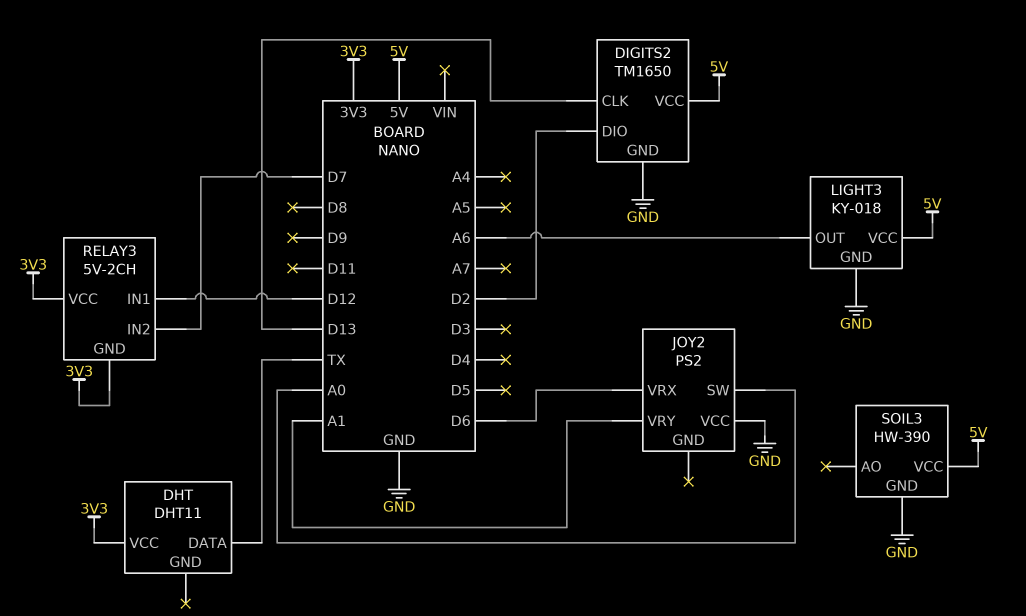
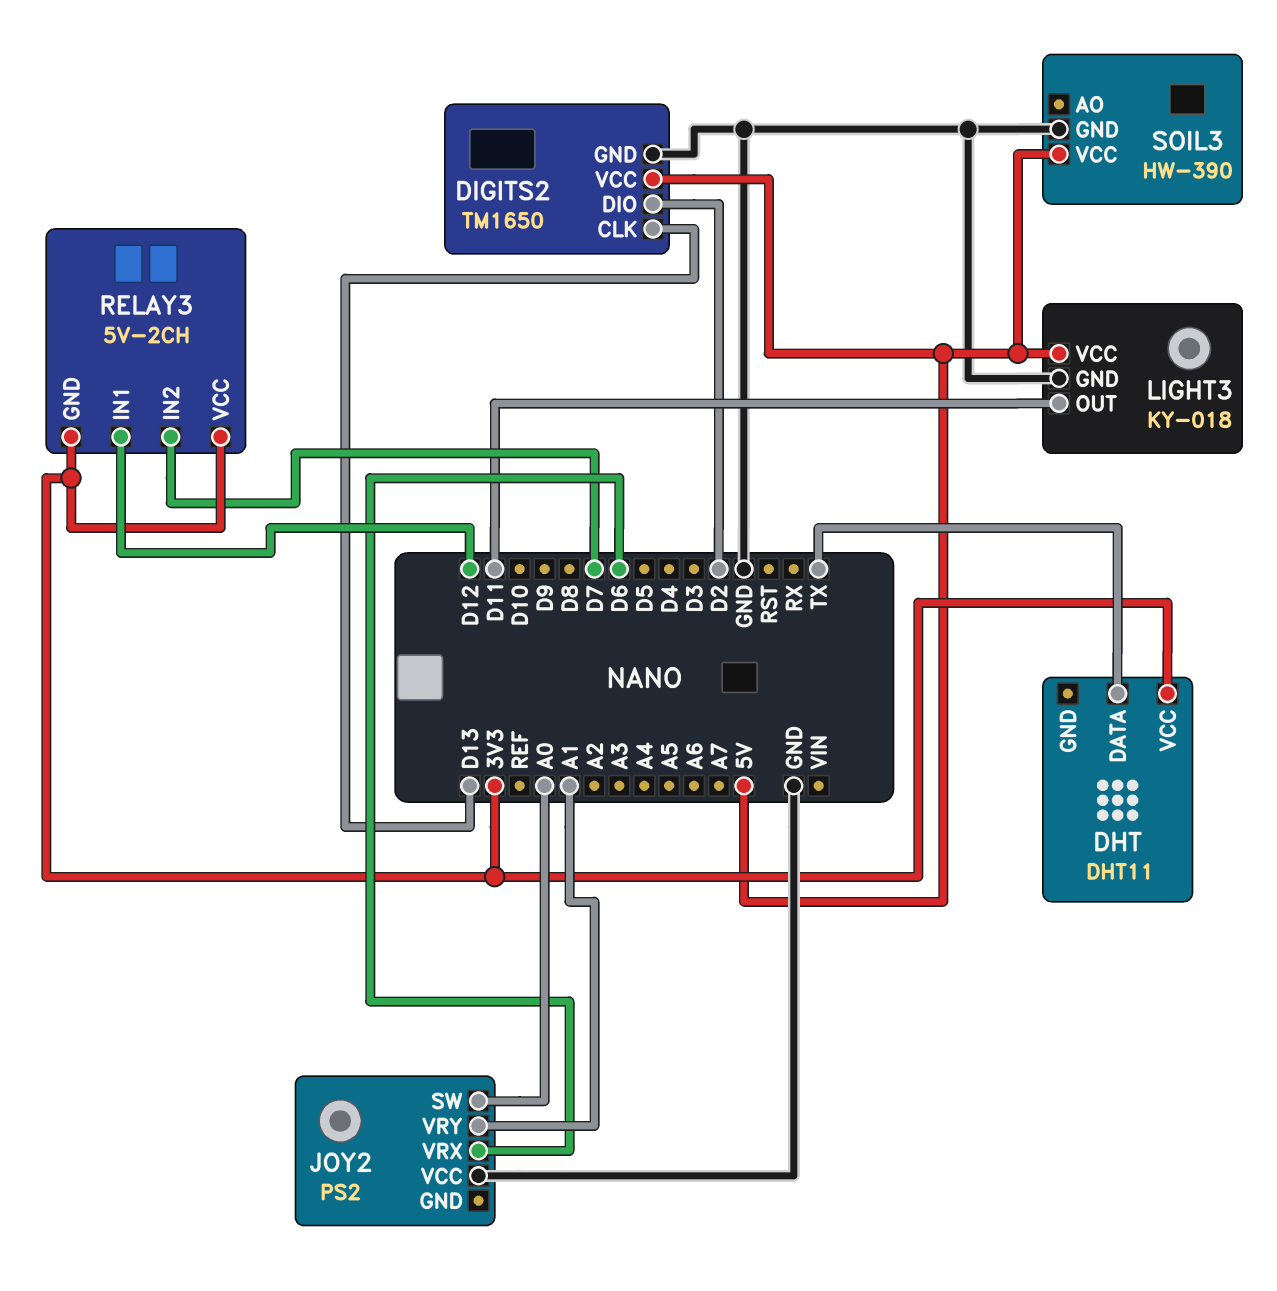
LIGHT3 pin OUT: A6 -> D11

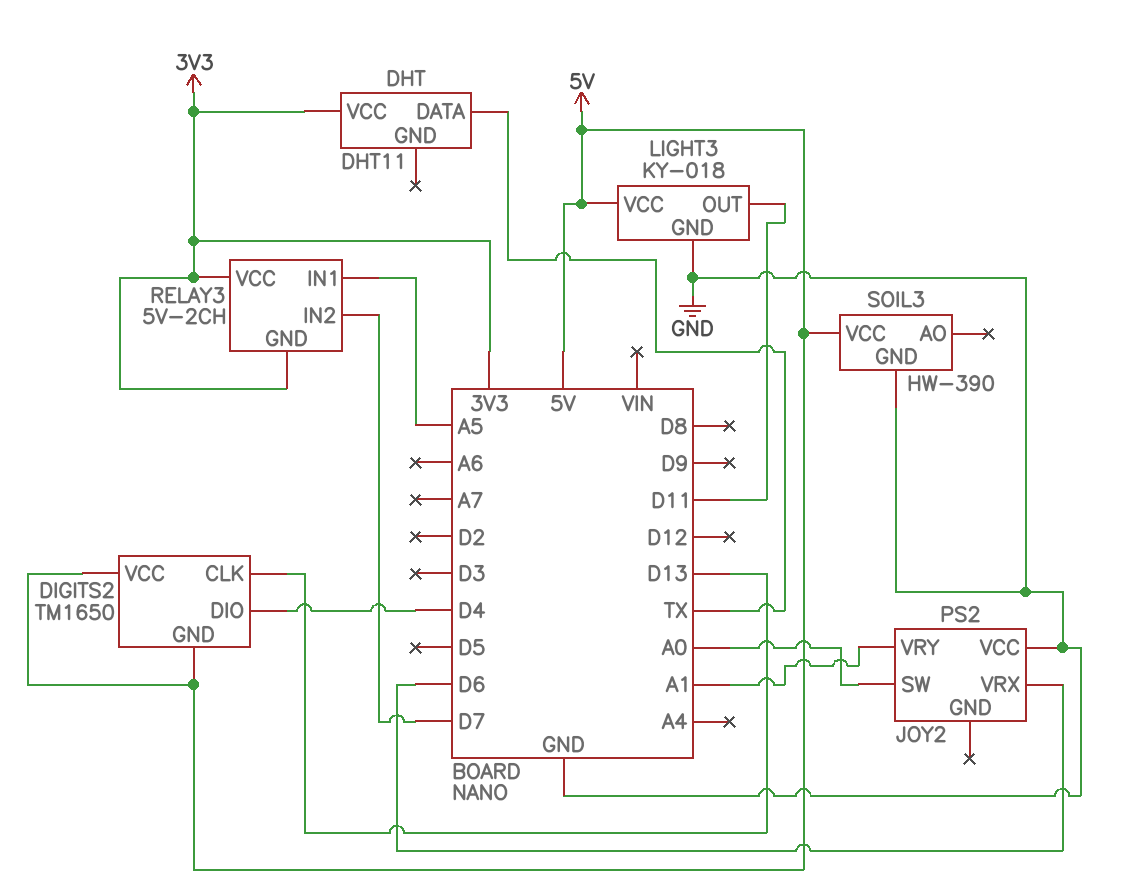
DIGITS2 pin DIO: D2 -> D4
DIGITS2 pin GND: GND -> 5V
RELAY3 pin IN1: D12 -> A5

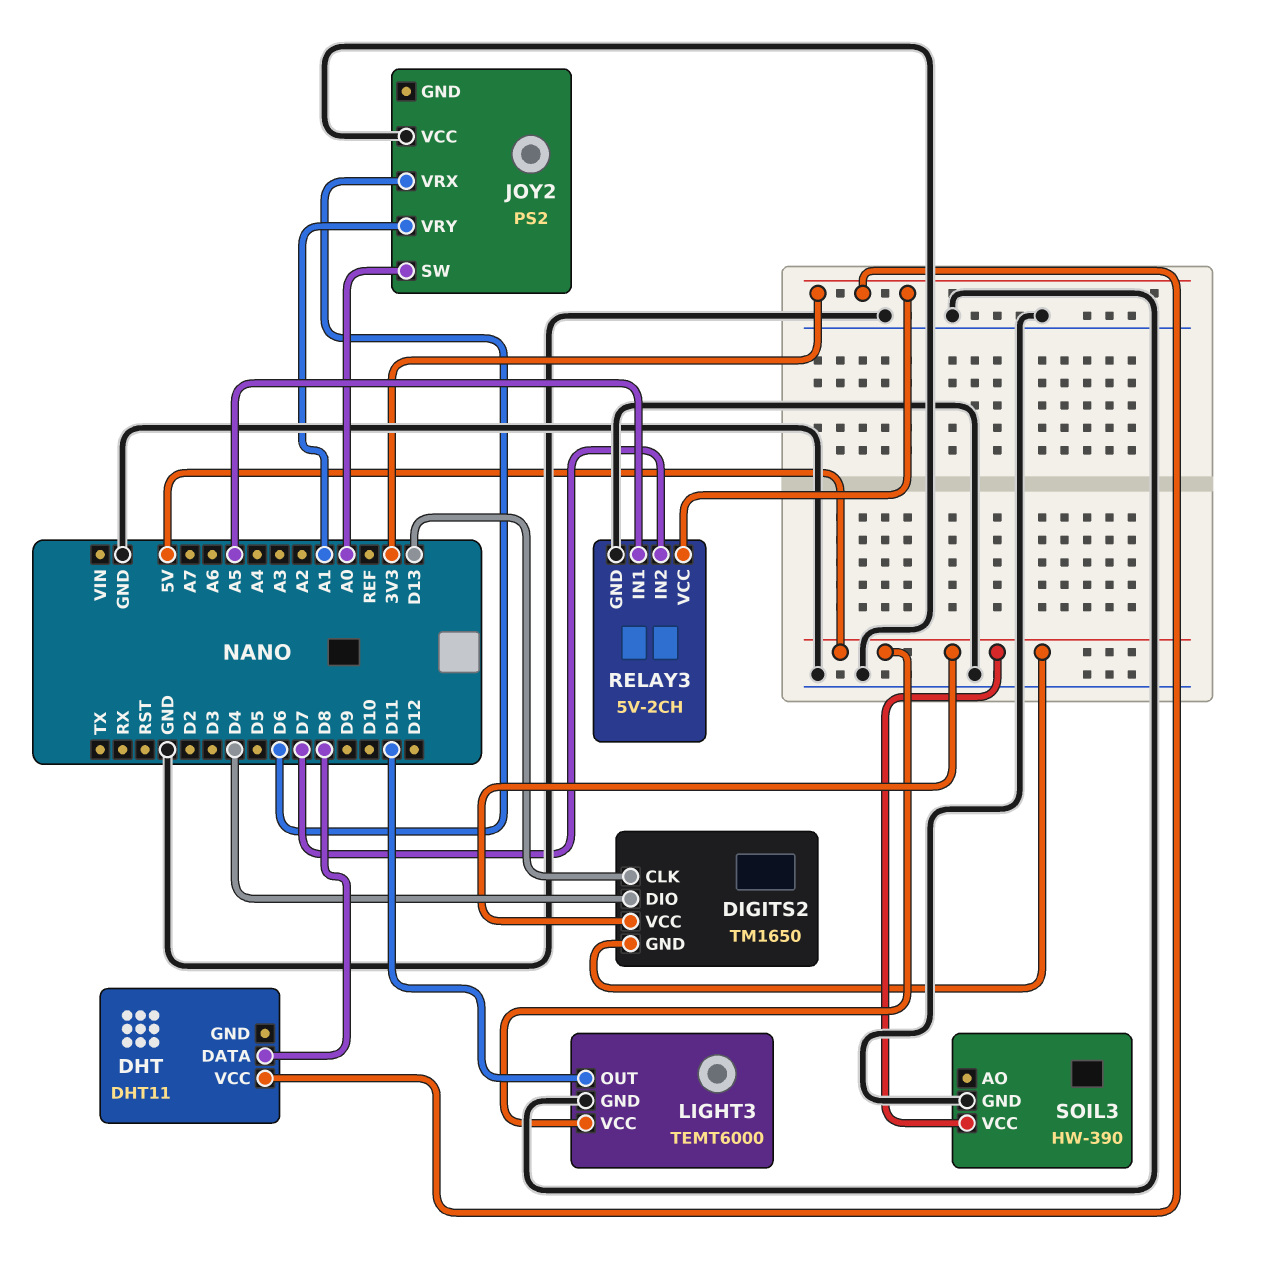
DHT pin DATA: TX -> D8
LIGHT3: KY-018 -> TEMT6000
RELAY3 pin GND: 3V3 -> GND

